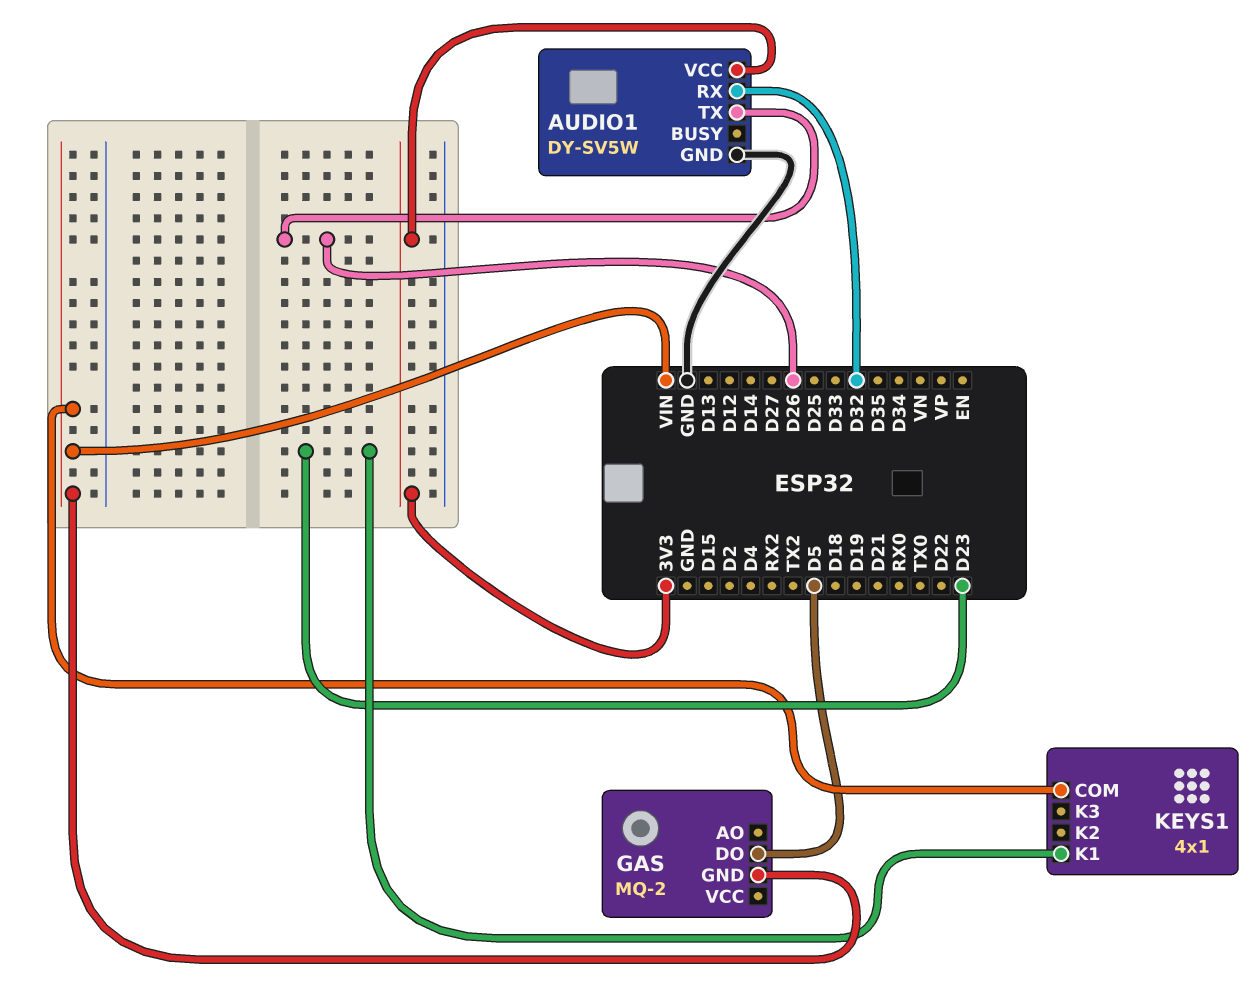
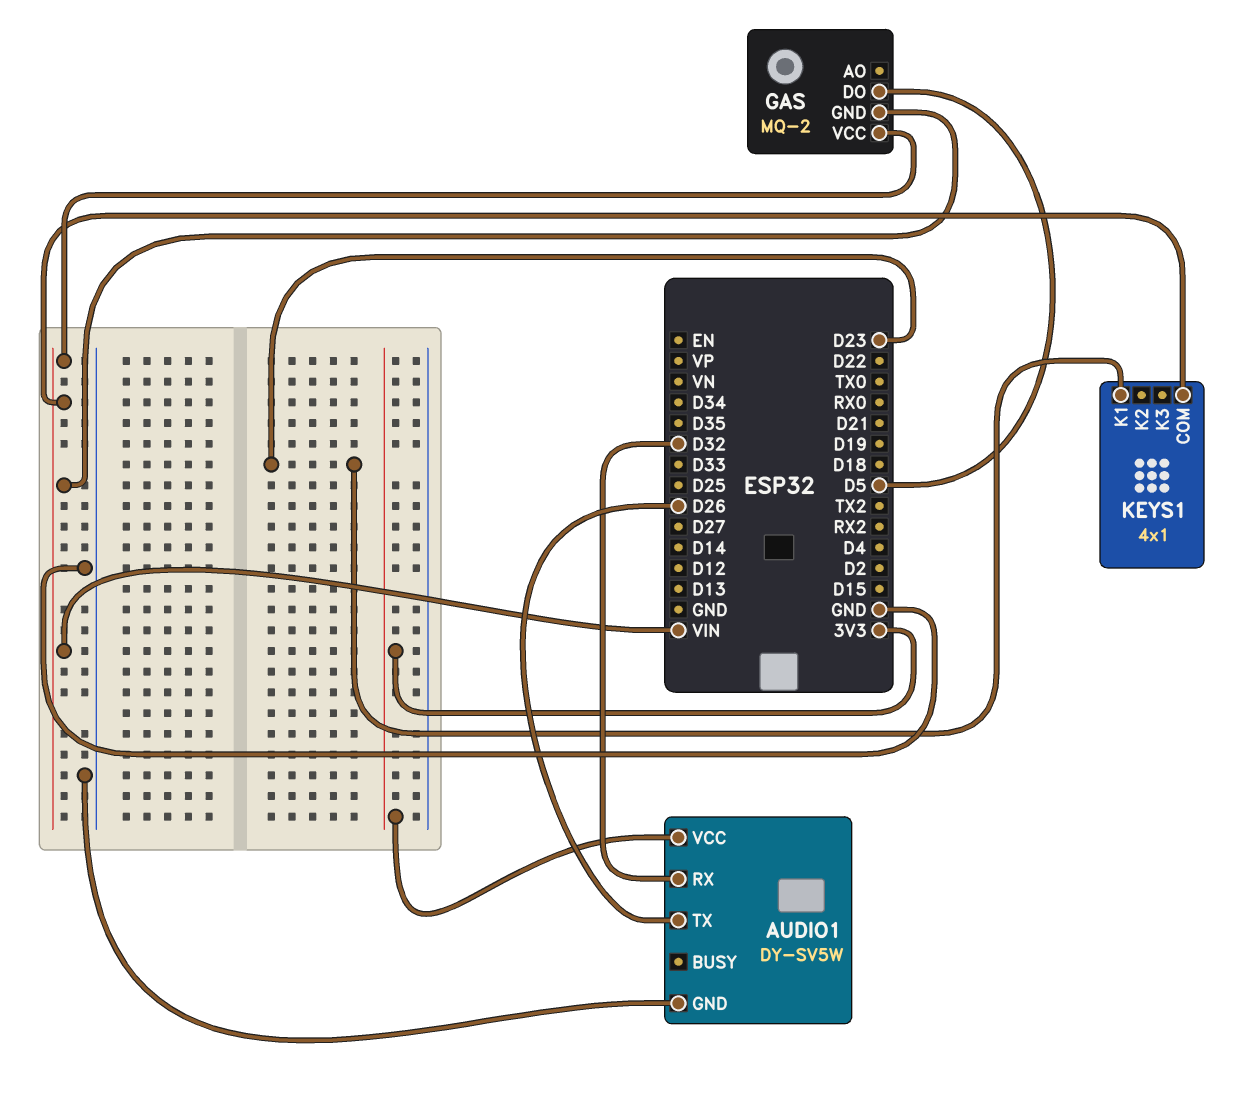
GAS pin VCC: none -> VIN

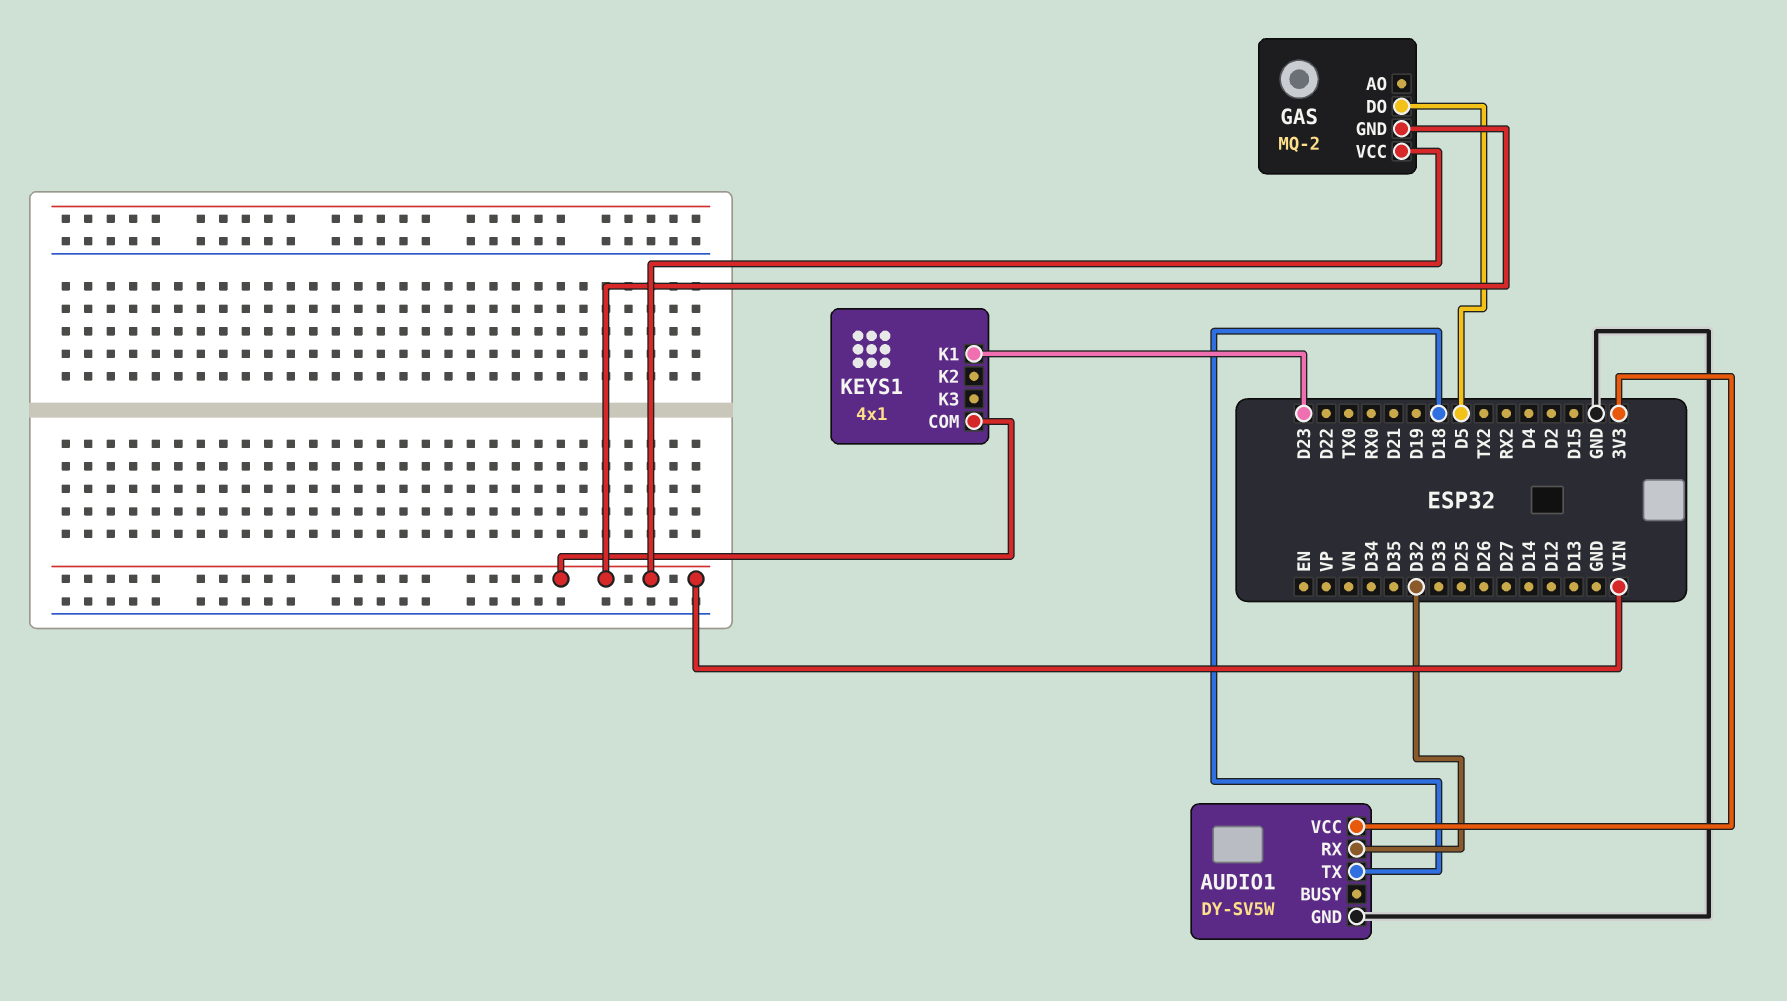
AUDIO1 pin TX: D26 -> D18

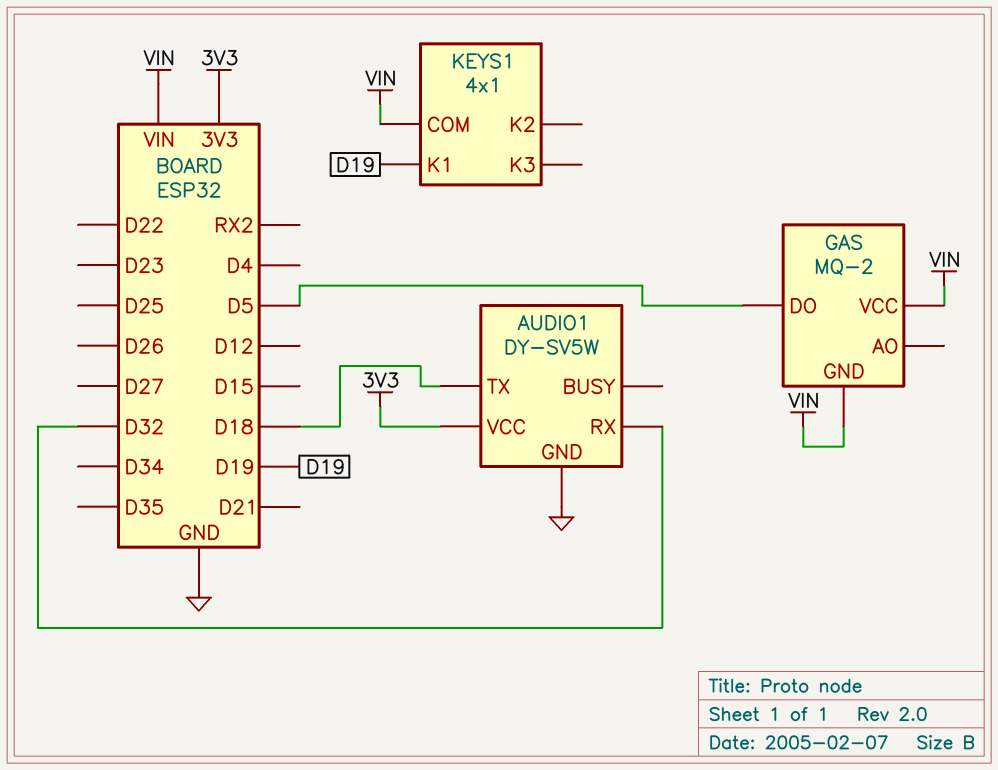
KEYS1 pin K1: D23 -> D19

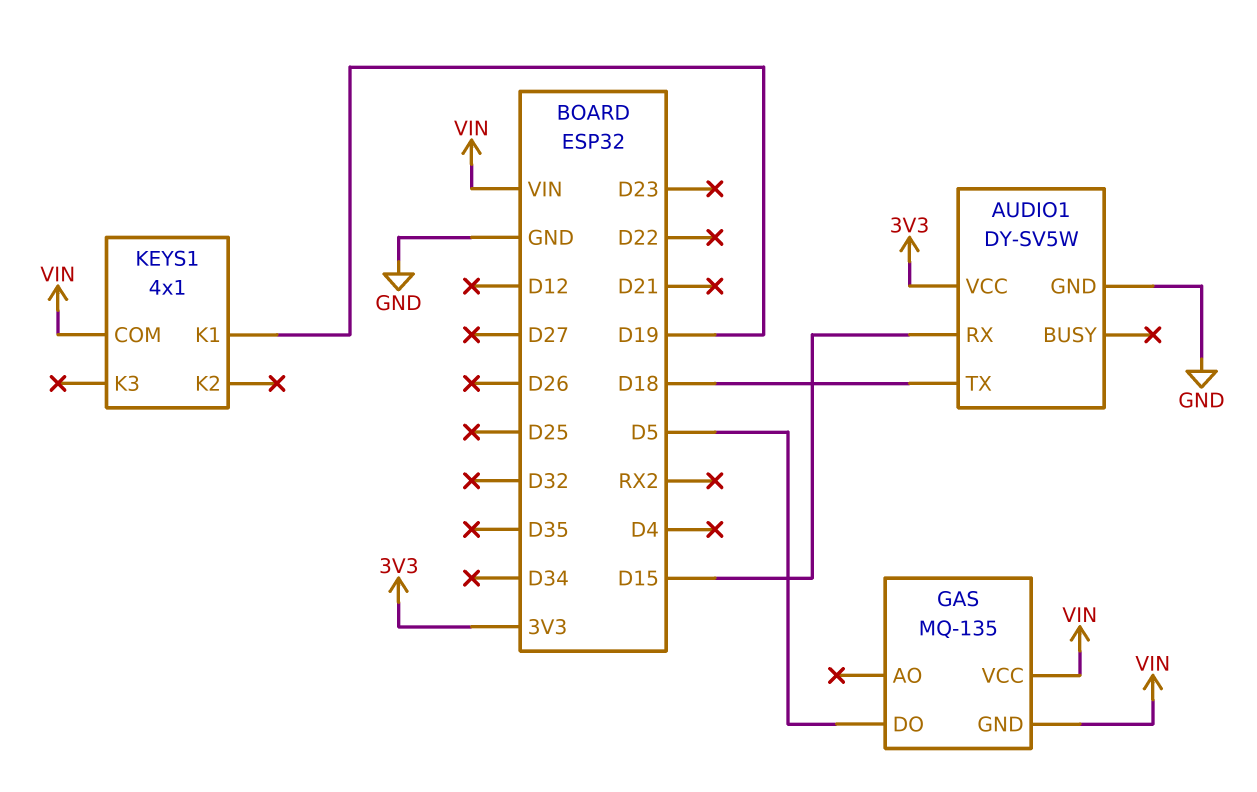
AUDIO1 pin RX: D32 -> D15
GAS: MQ-2 -> MQ-135

